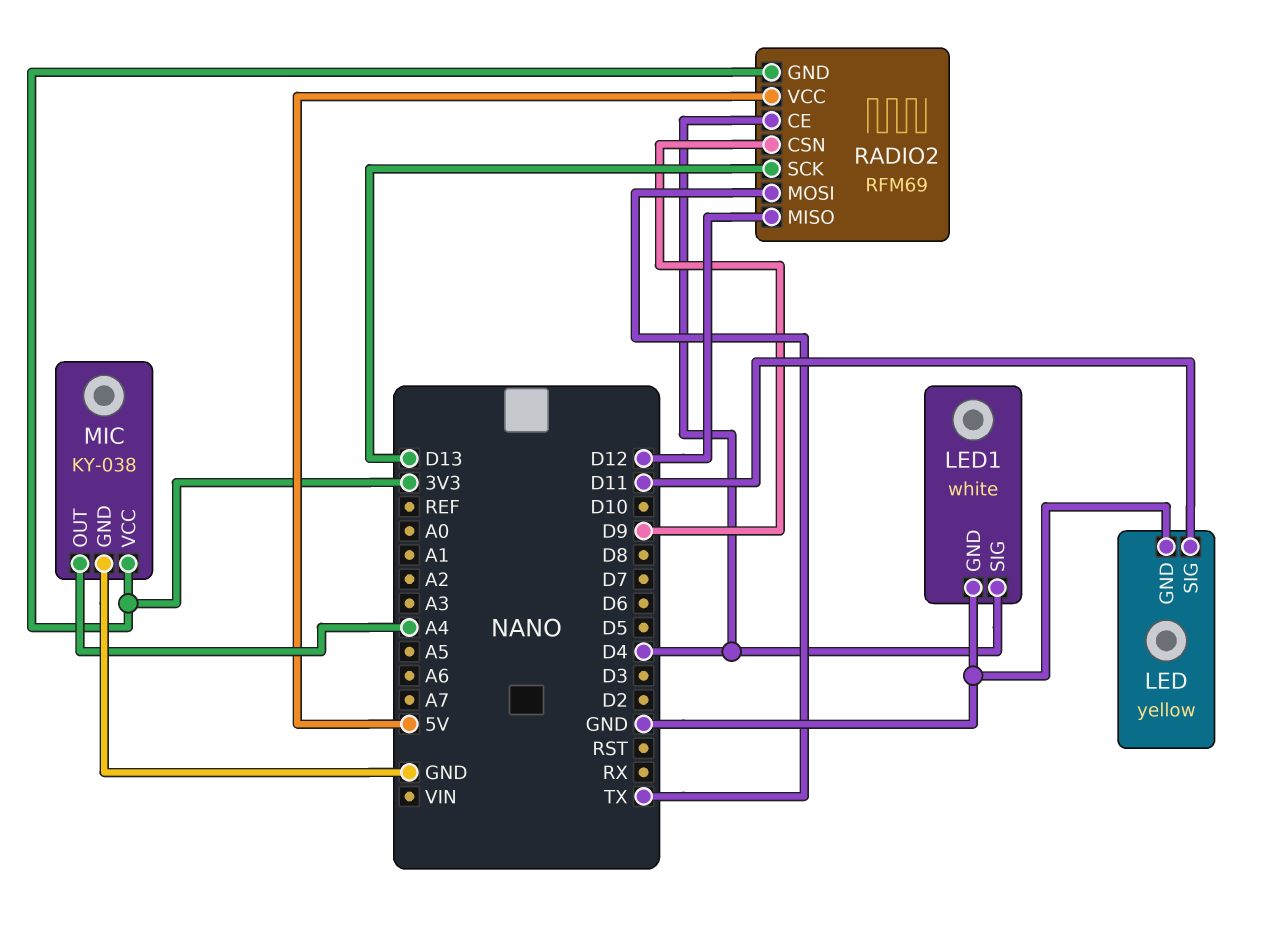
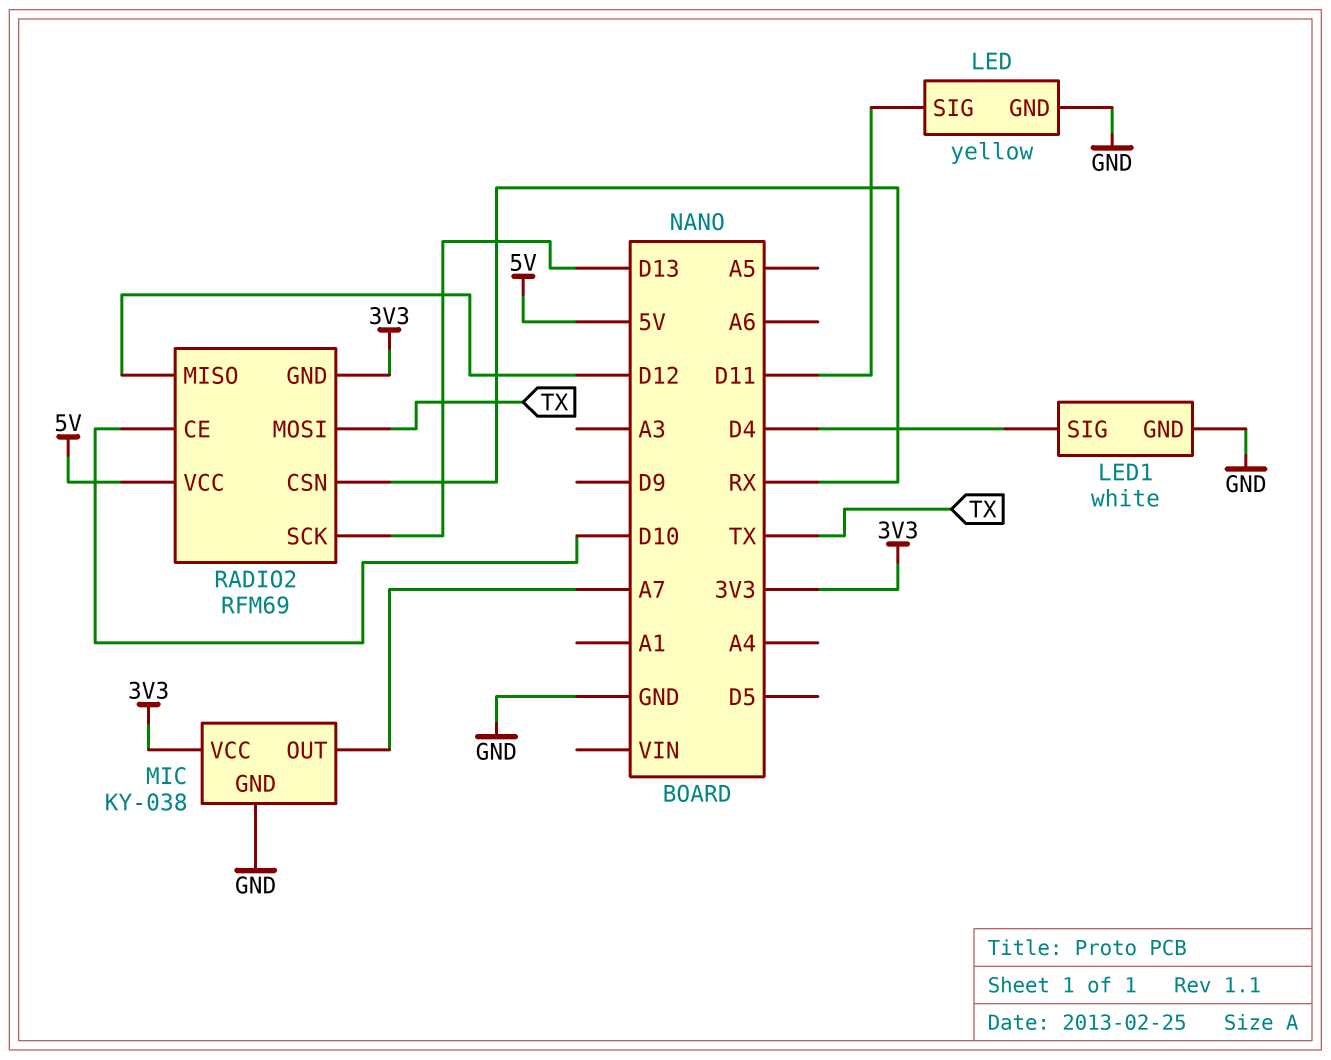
MIC pin OUT: A4 -> A7
RADIO2 pin CE: D4 -> D10
RADIO2 pin CSN: D9 -> RX

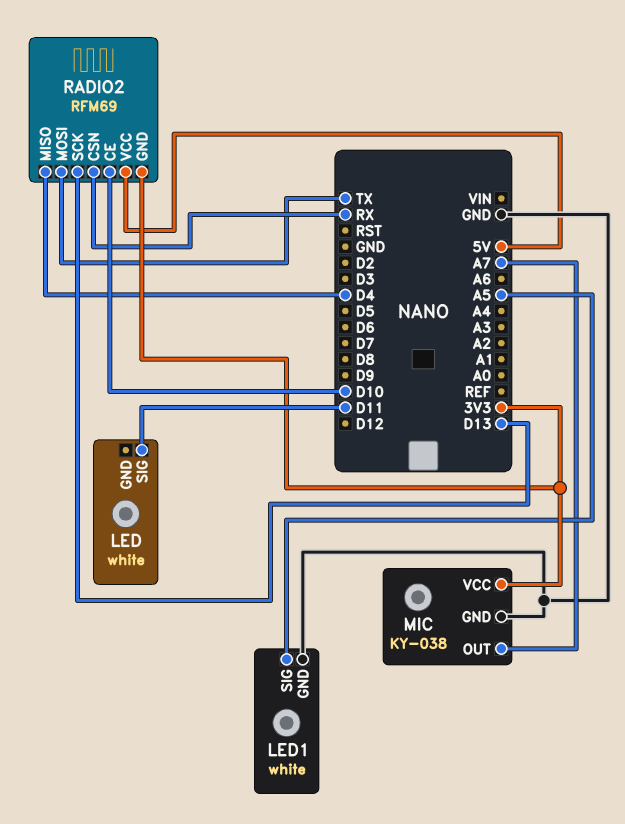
LED: yellow -> white
LED pin GND: GND -> none
LED1 pin SIG: D4 -> A5
RADIO2 pin MISO: D12 -> D4

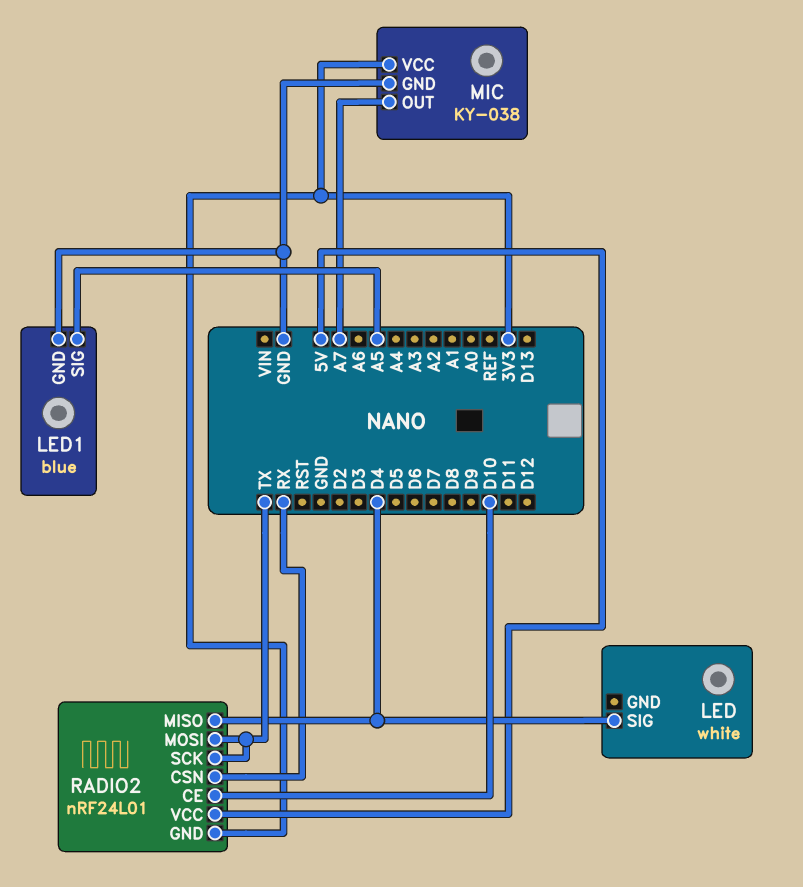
LED pin SIG: D11 -> D4
LED1: white -> blue
RADIO2: RFM69 -> nRF24L01
RADIO2 pin SCK: D13 -> TX

